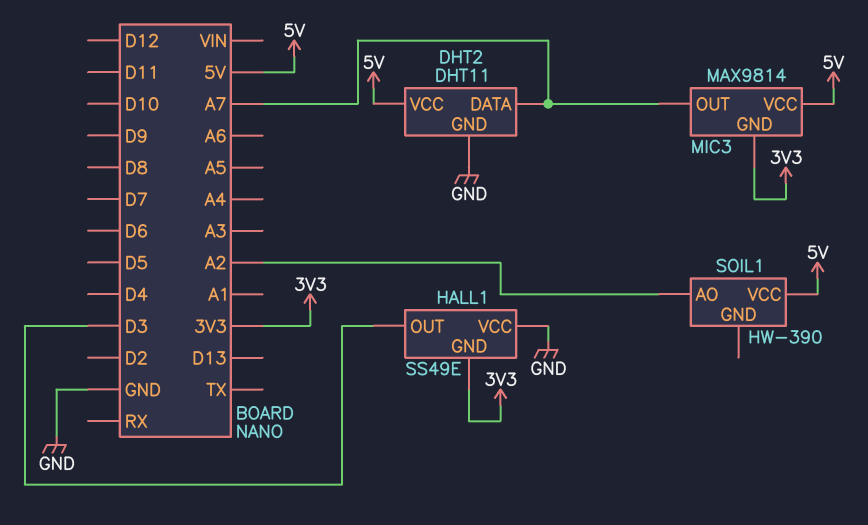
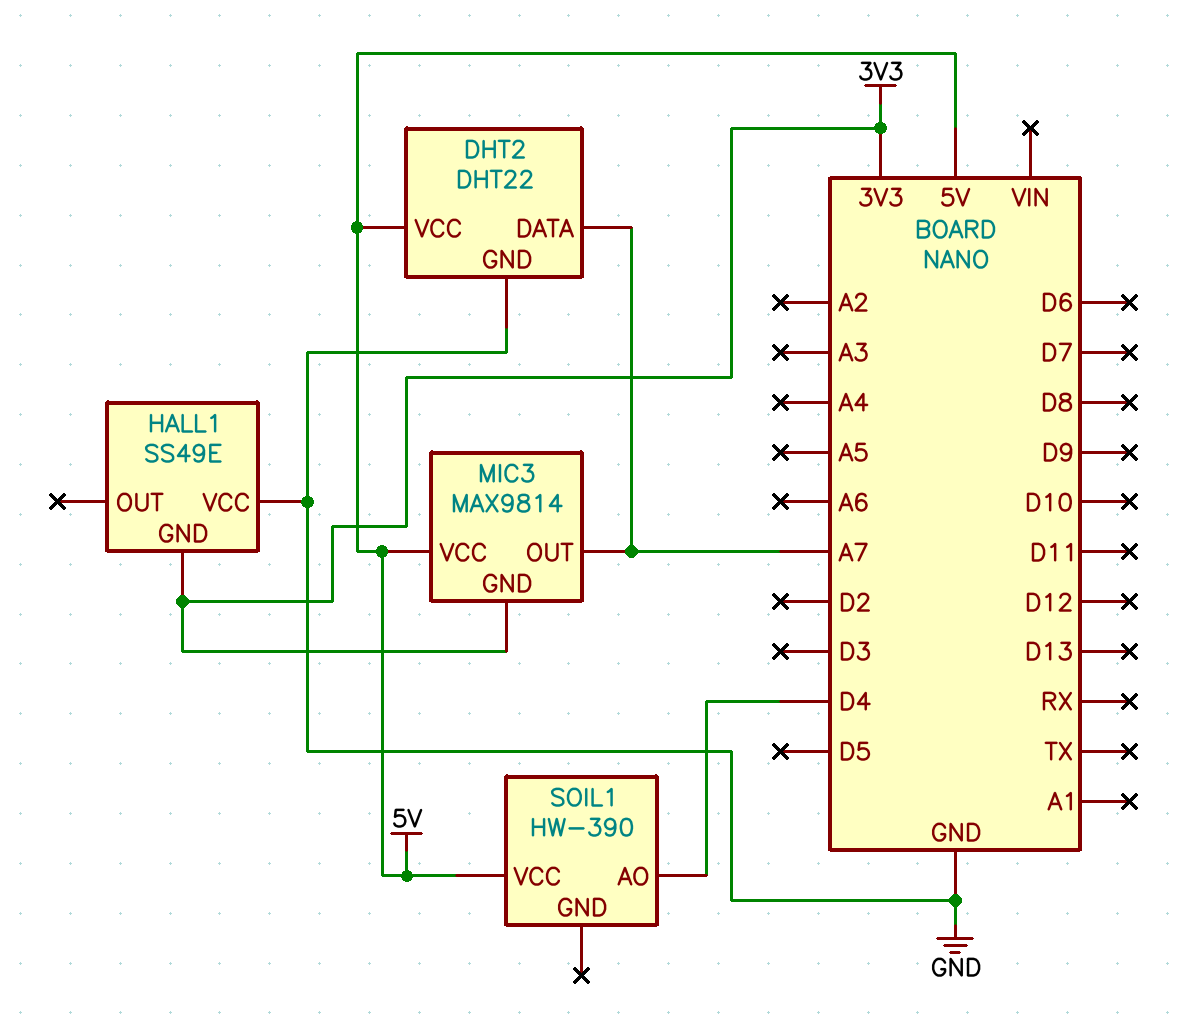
DHT2: DHT11 -> DHT22
HALL1 pin OUT: D3 -> none
SOIL1 pin AO: A2 -> D4

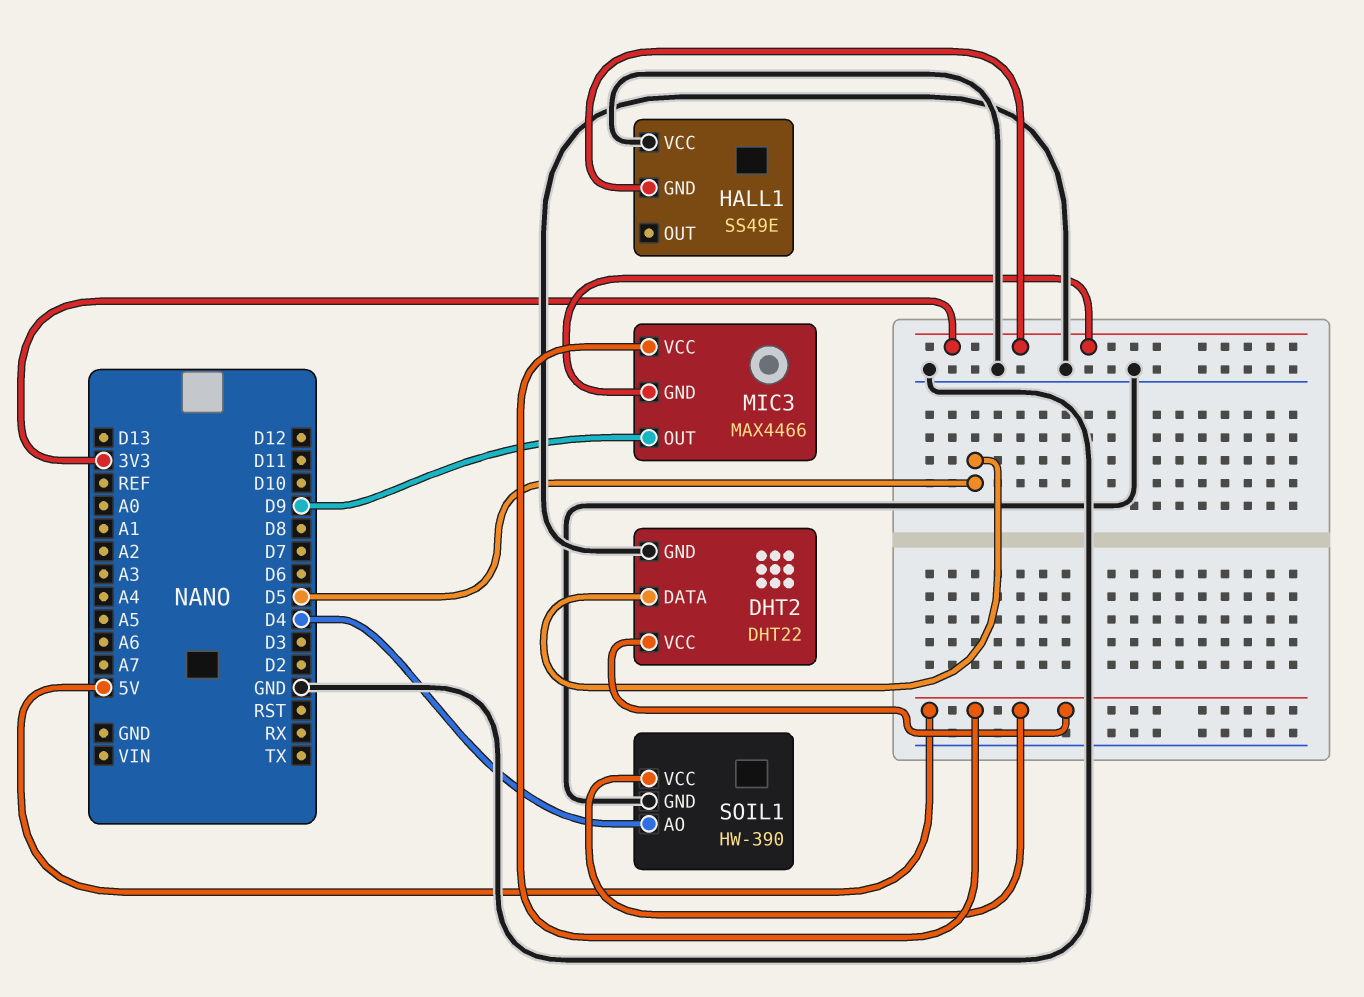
DHT2 pin DATA: A7 -> D5
MIC3: MAX9814 -> MAX4466
MIC3 pin OUT: A7 -> D9
SOIL1 pin GND: none -> GND

